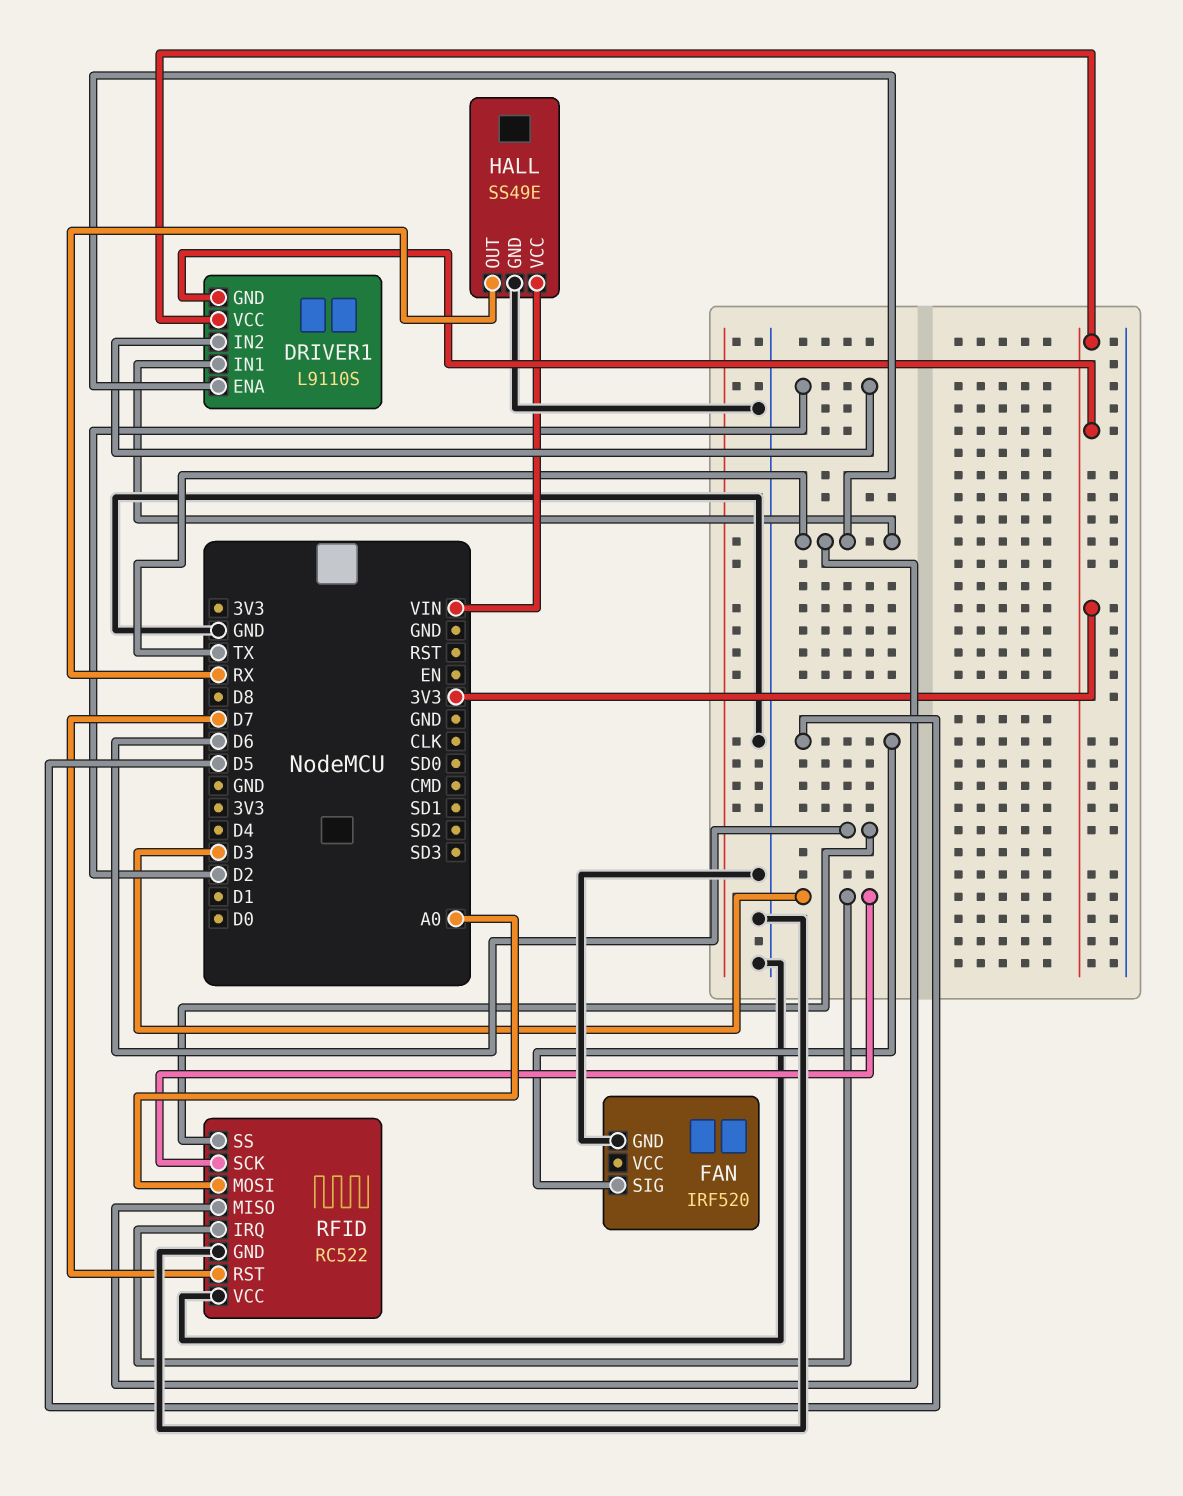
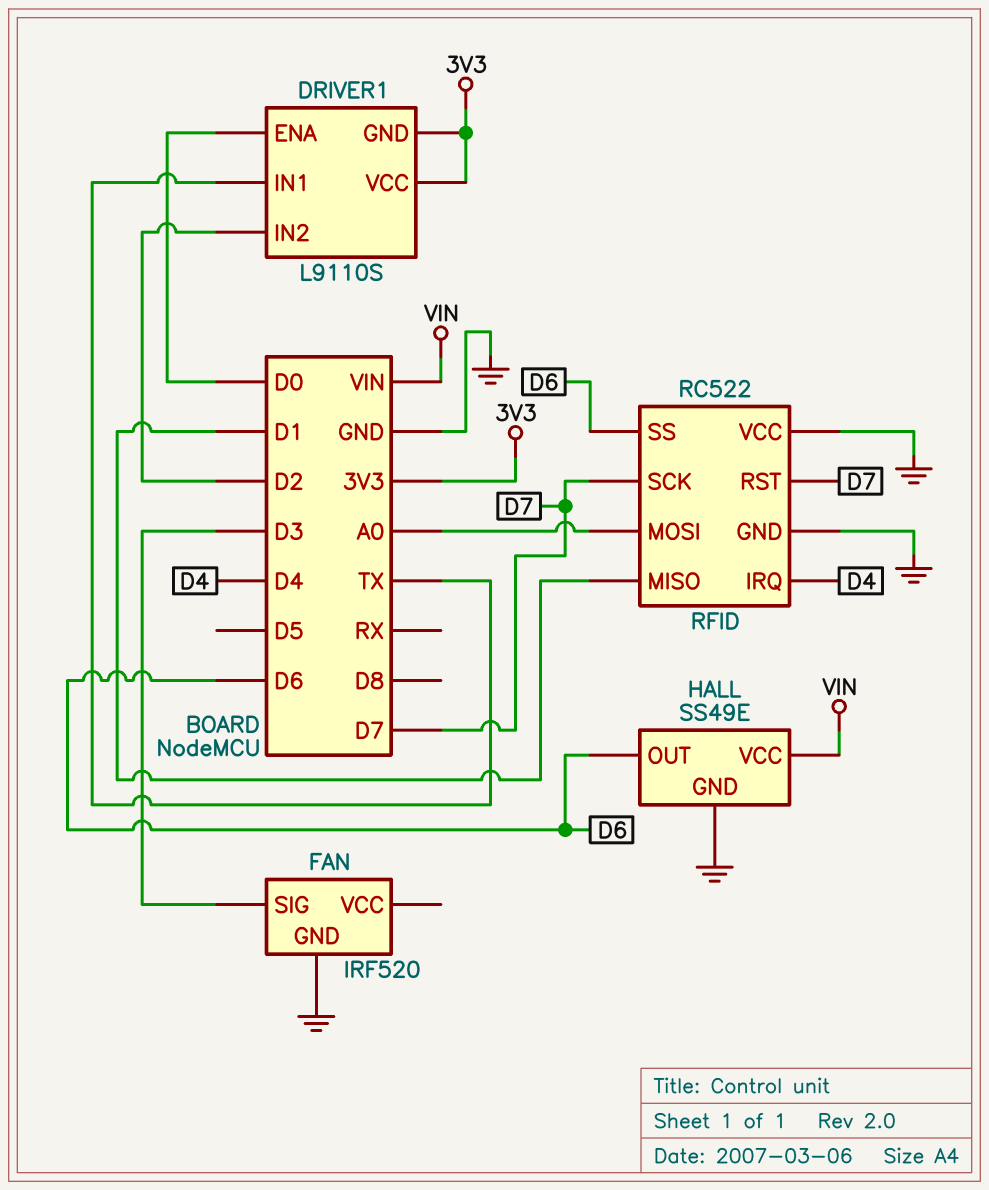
DRIVER1 pin ENA: TX -> D0
FAN pin SIG: D5 -> D3
HALL pin OUT: RX -> D6
RFID pin IRQ: D3 -> D4
RFID pin MISO: TX -> D1
RFID pin SCK: D3 -> D7

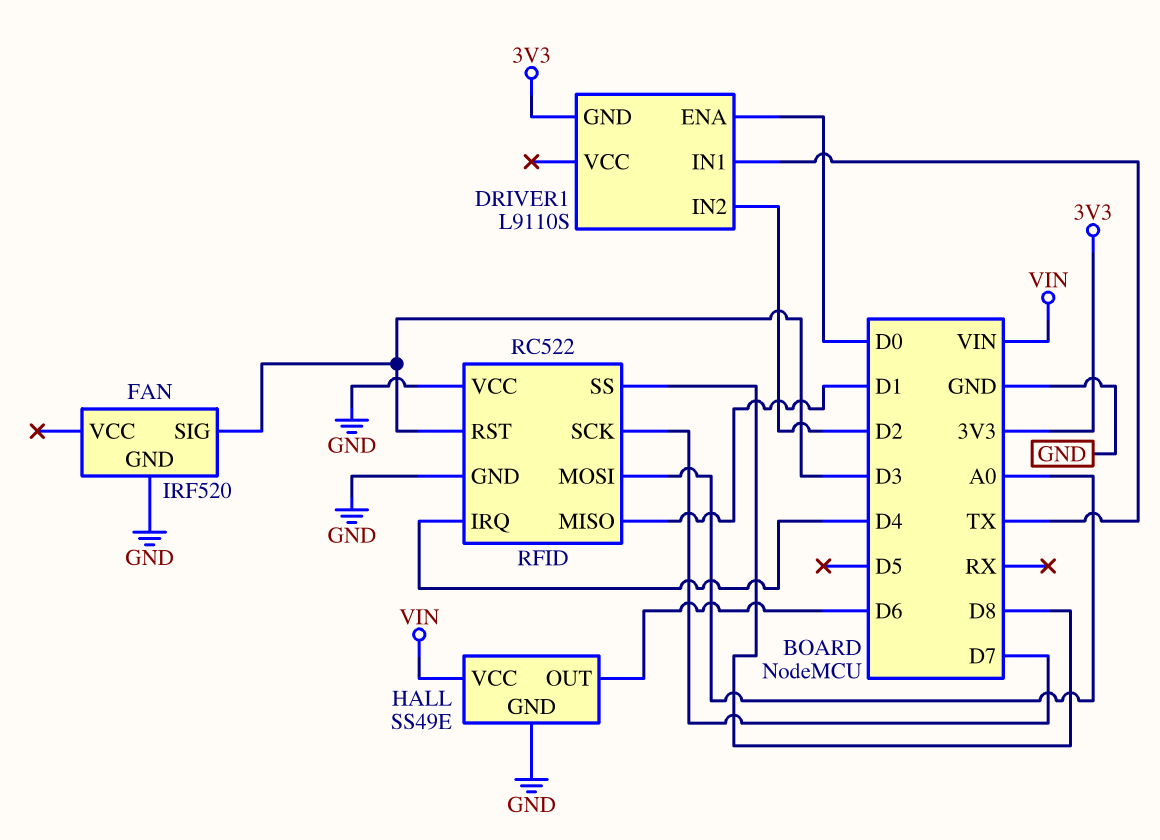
DRIVER1 pin VCC: 3V3 -> none
RFID pin RST: D7 -> D3
RFID pin SS: D6 -> D8

